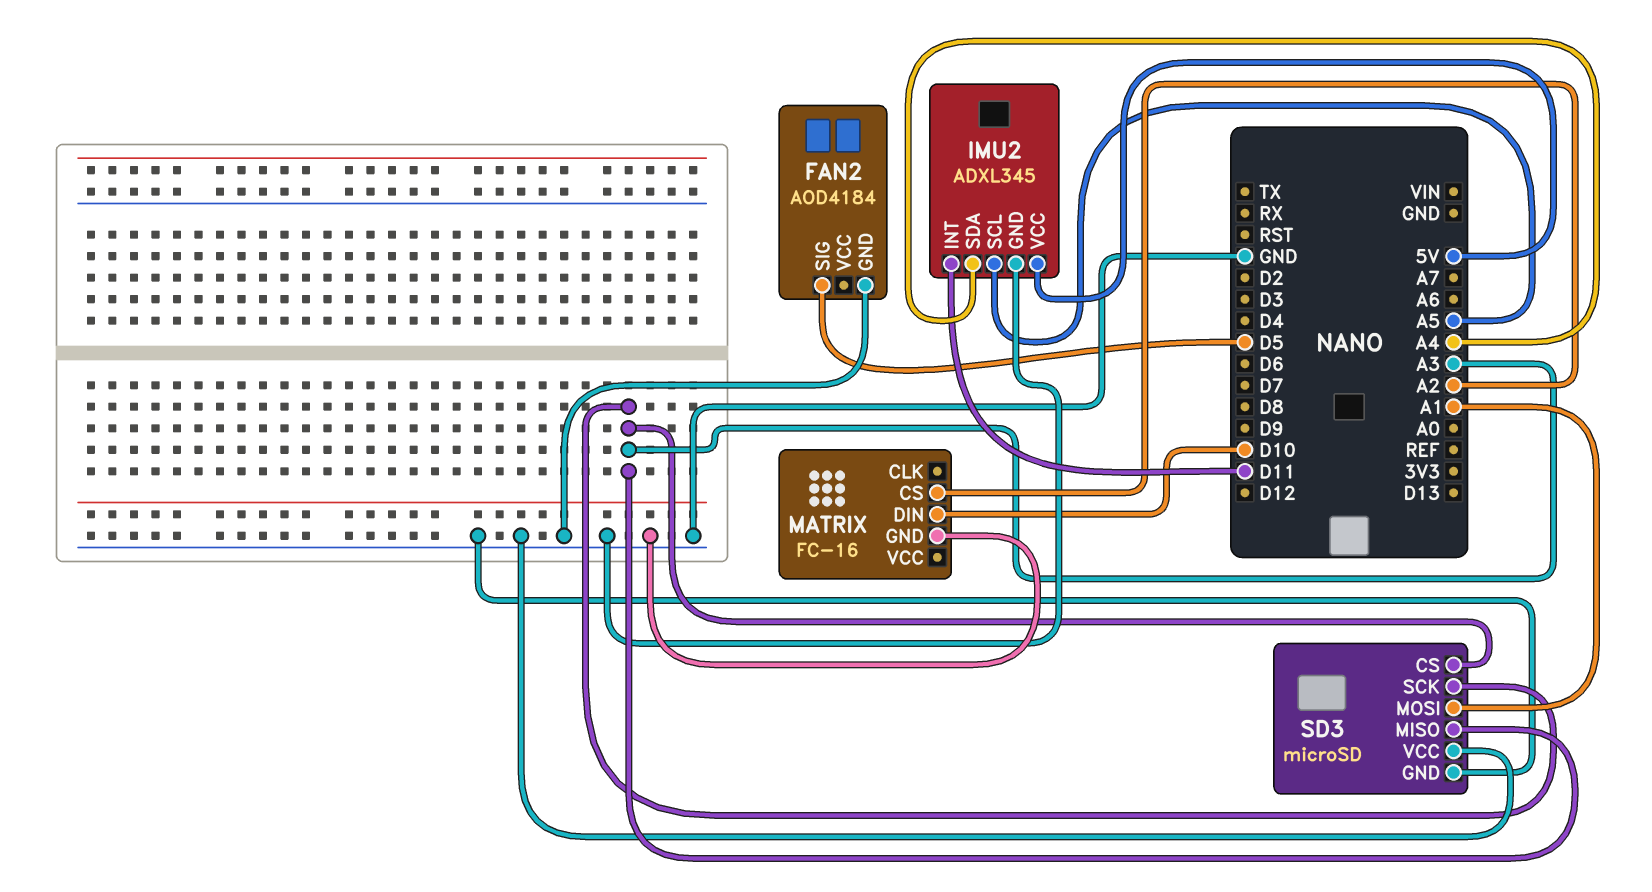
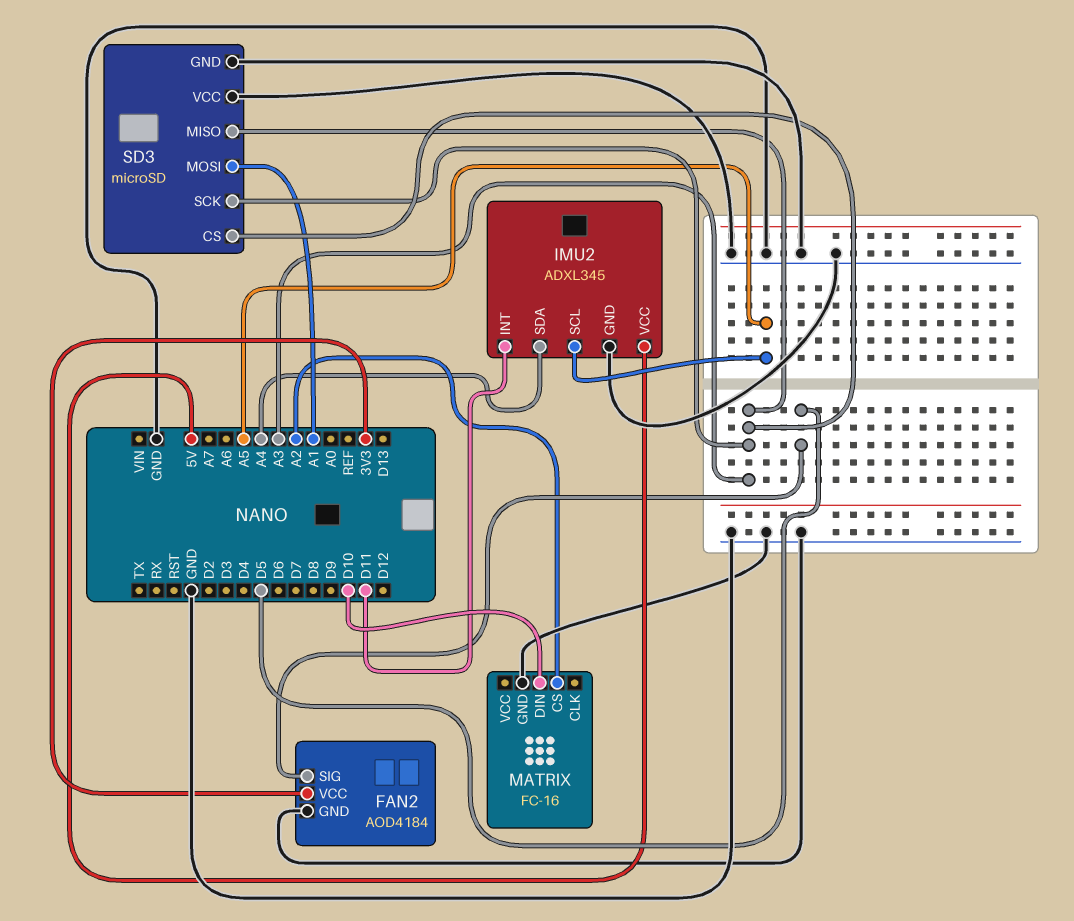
FAN2 pin VCC: none -> 3V3

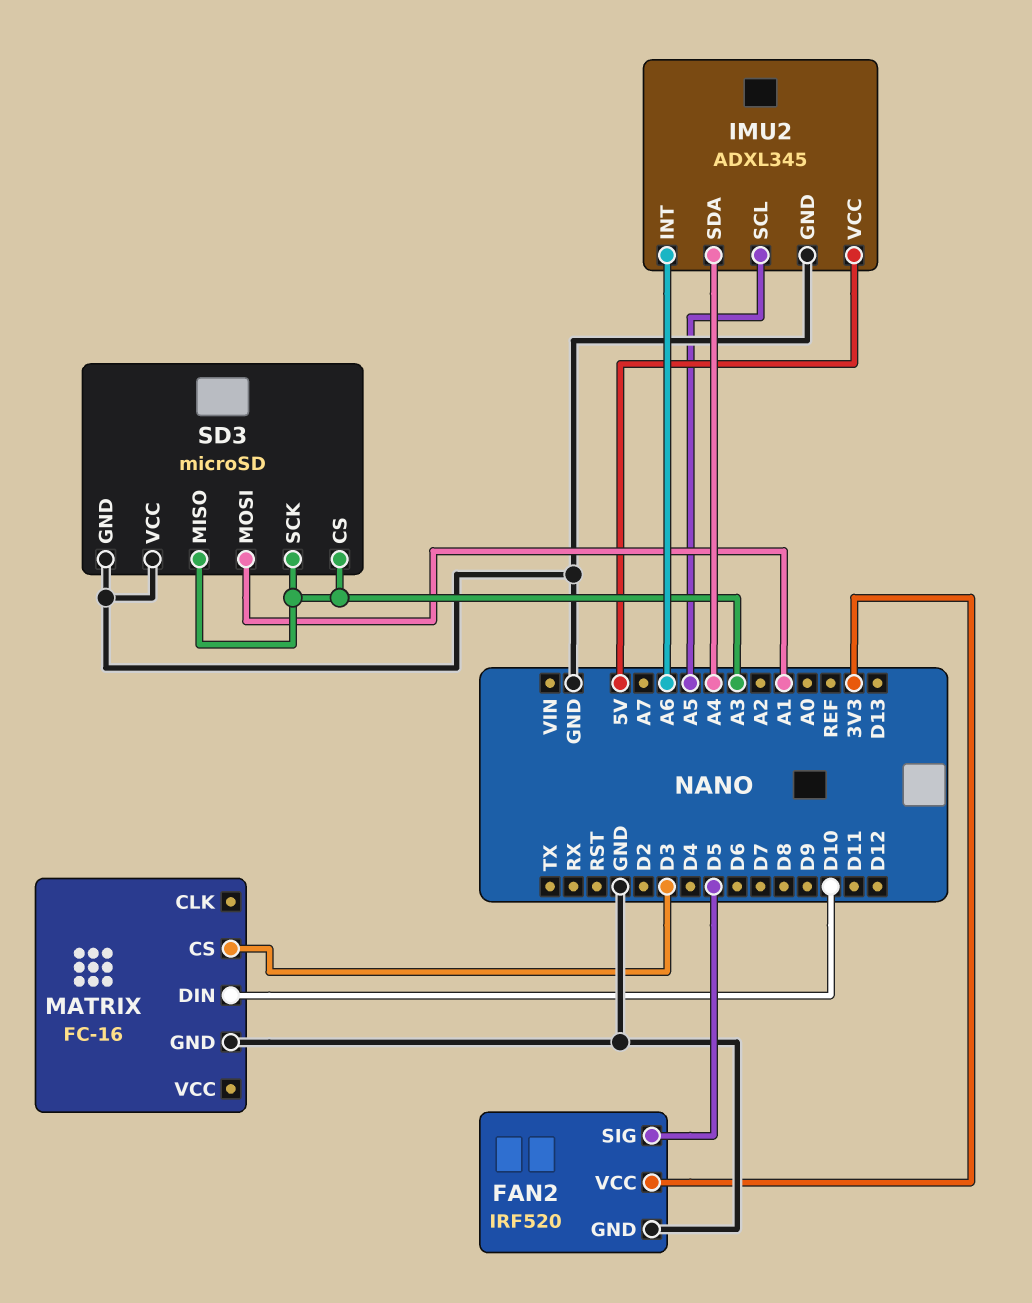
FAN2: AOD4184 -> IRF520
IMU2 pin INT: D11 -> A6
MATRIX pin CS: A2 -> D3

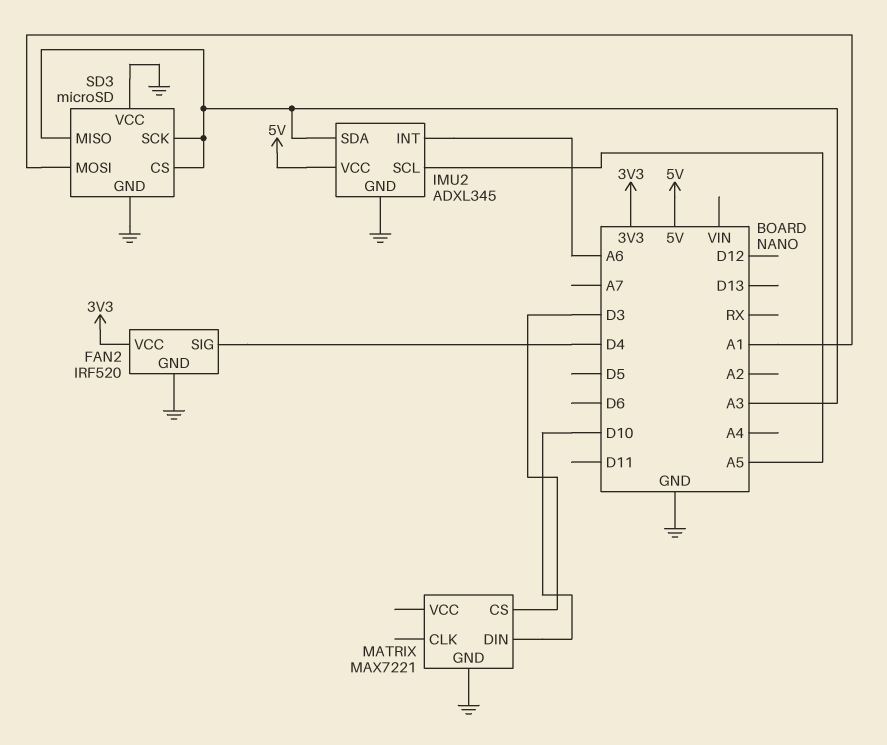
FAN2 pin SIG: D5 -> D4
IMU2 pin SDA: A4 -> A3
MATRIX: FC-16 -> MAX7221

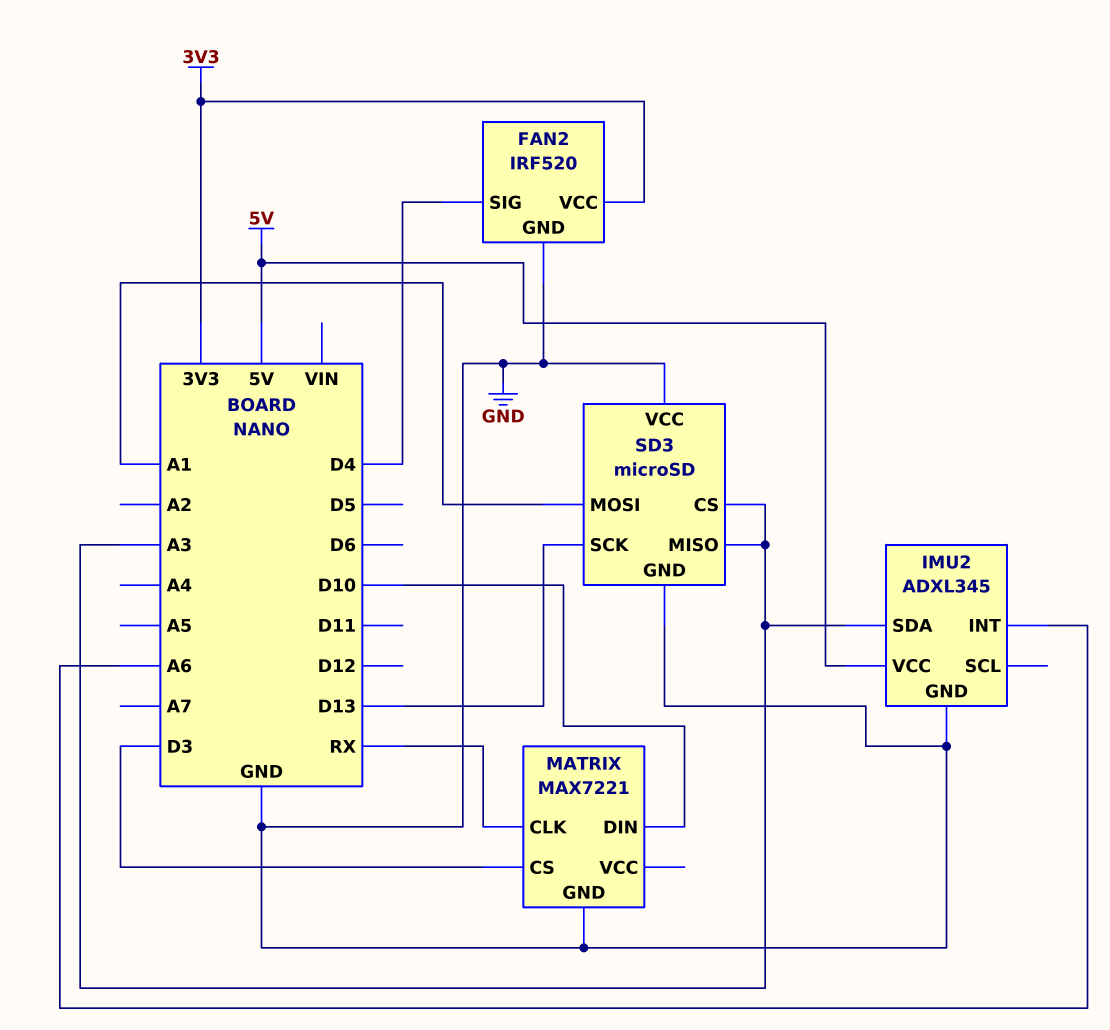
IMU2 pin SCL: A5 -> none
MATRIX pin CLK: none -> RX
SD3 pin SCK: A3 -> D13

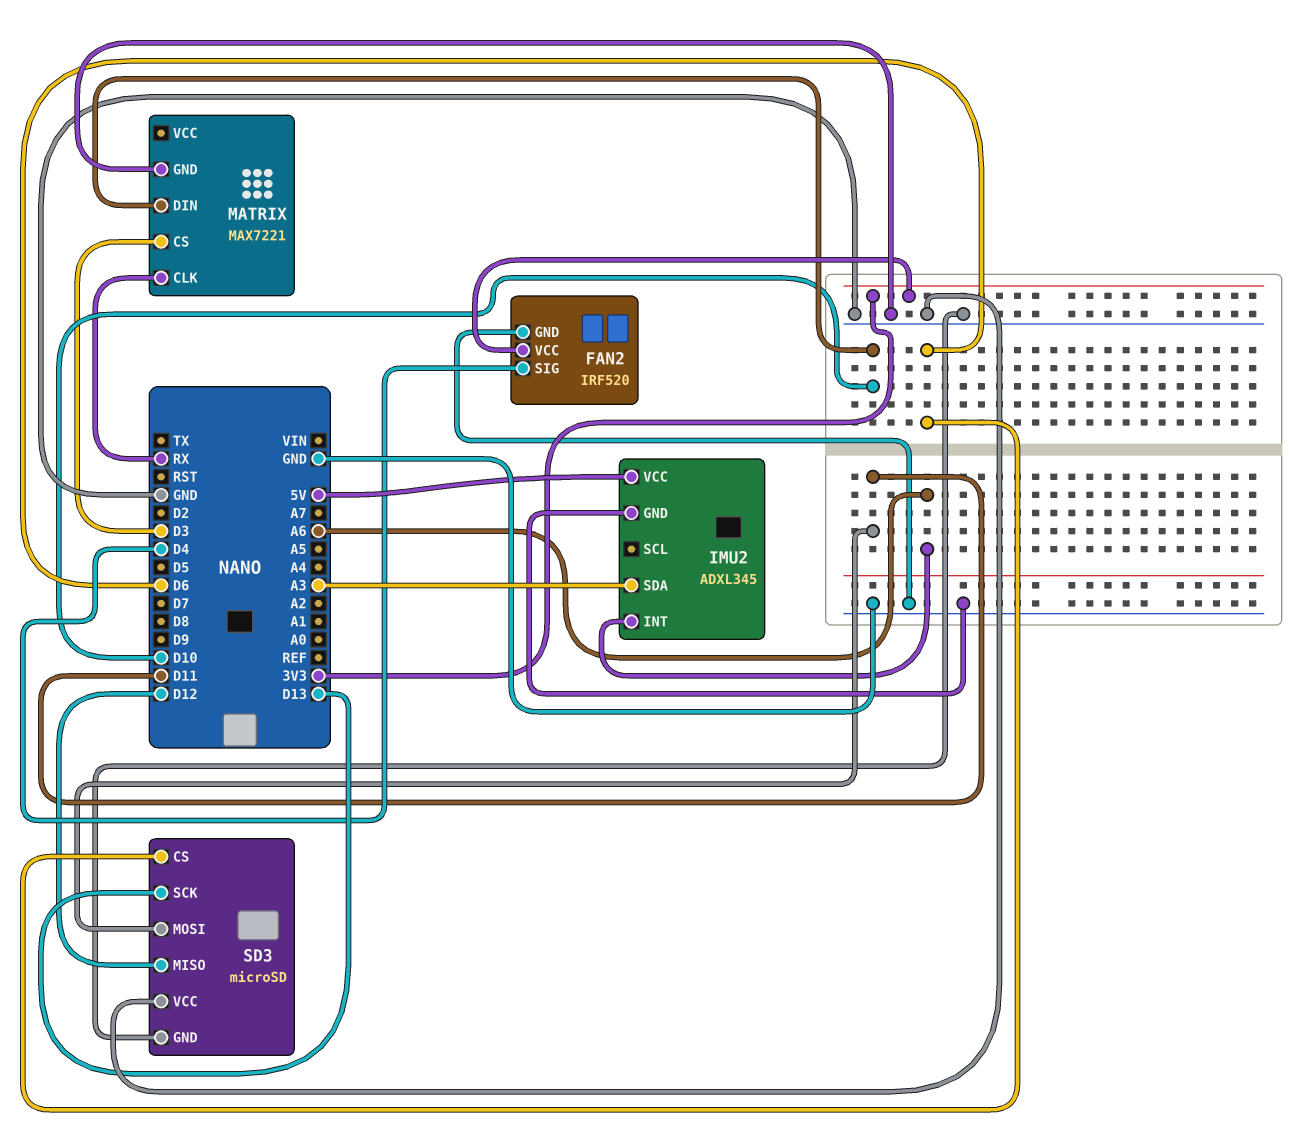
SD3 pin CS: A3 -> D6
SD3 pin MISO: A3 -> D12
SD3 pin MOSI: A1 -> D11

